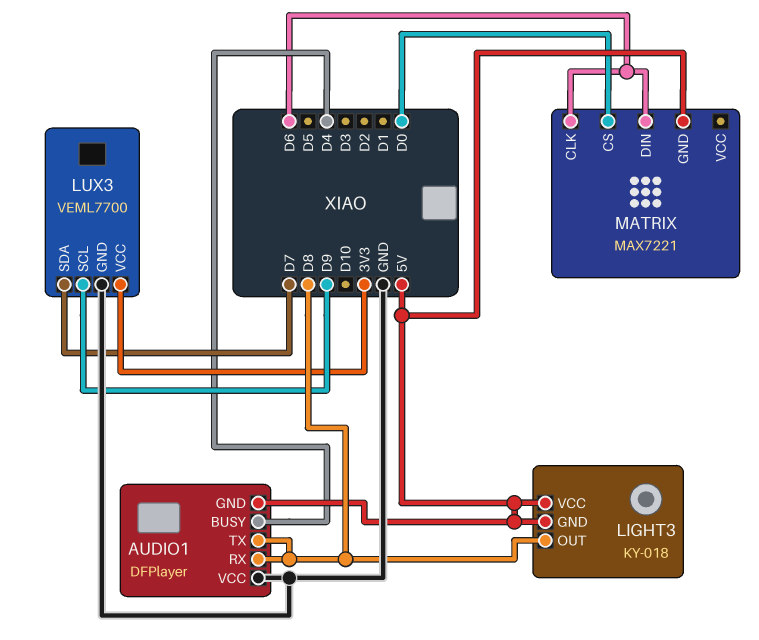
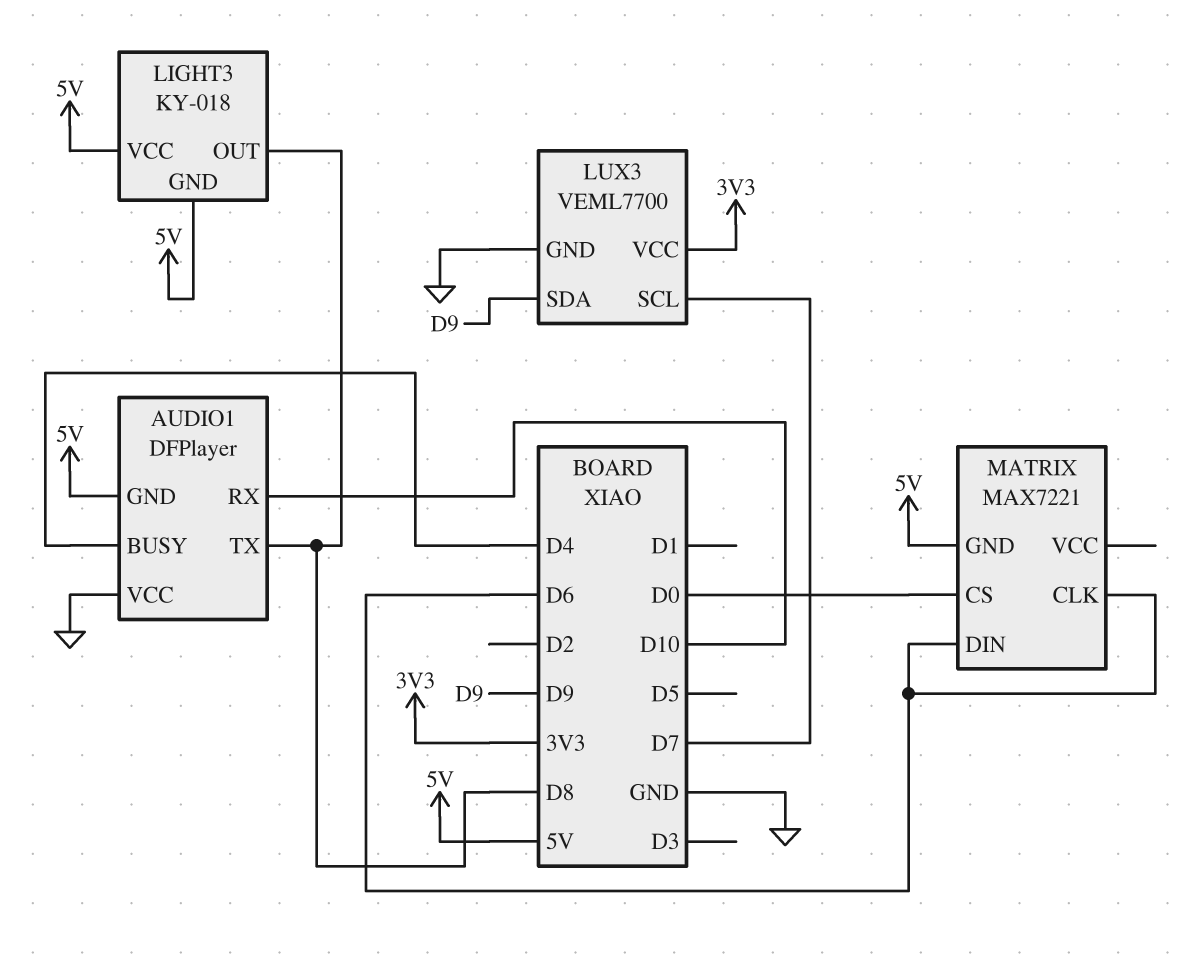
AUDIO1 pin RX: D8 -> D10
LUX3 pin SCL: D9 -> D7
LUX3 pin SDA: D7 -> D9

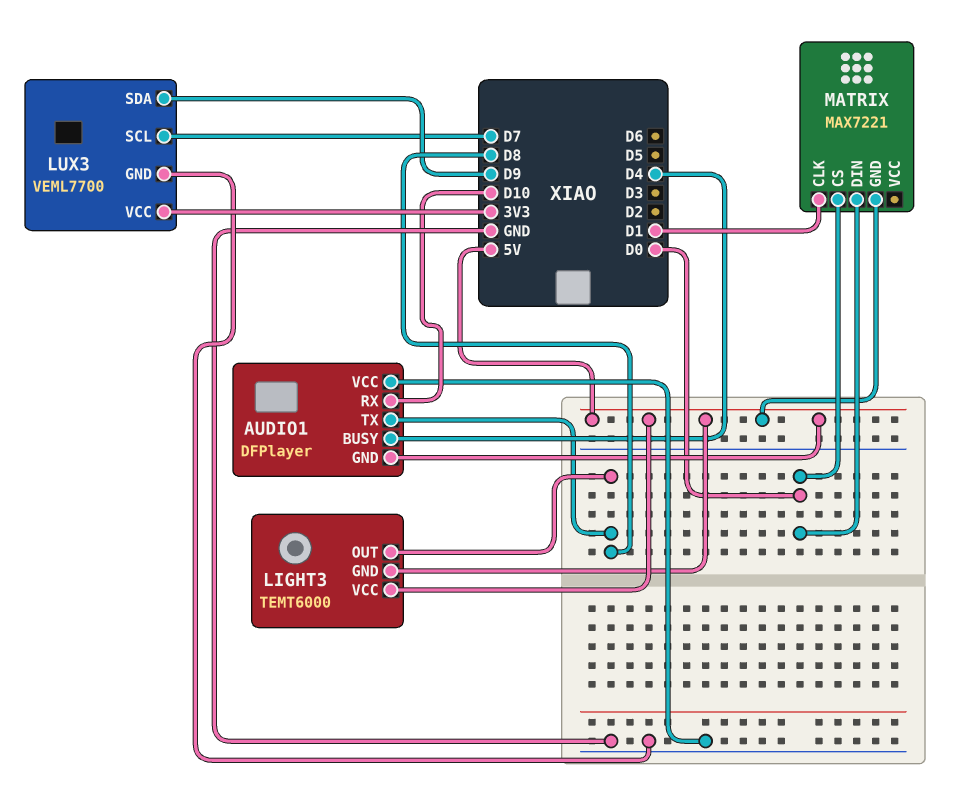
LIGHT3: KY-018 -> TEMT6000
MATRIX pin CLK: D6 -> D1
MATRIX pin DIN: D6 -> D0

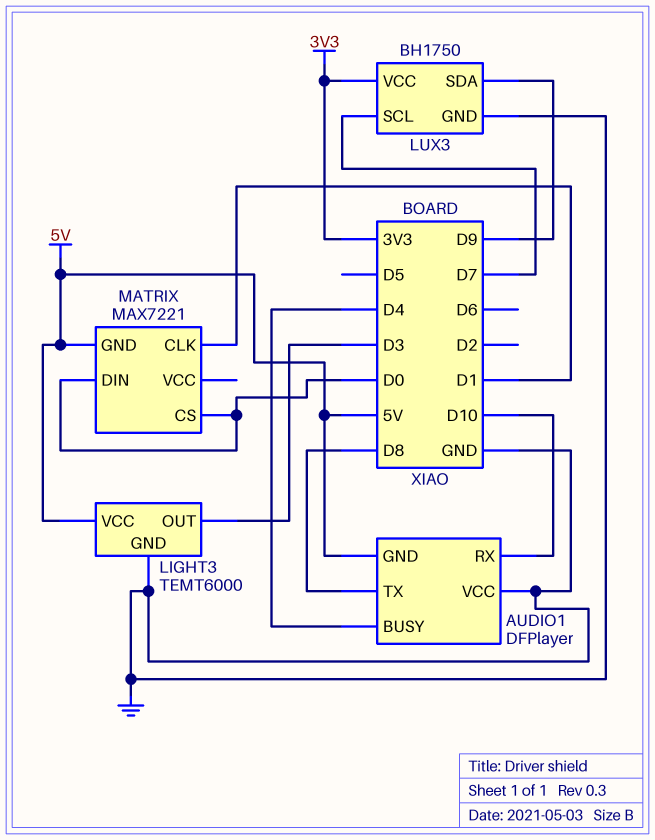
LIGHT3 pin GND: 5V -> GND
LIGHT3 pin OUT: D8 -> D3
LUX3: VEML7700 -> BH1750

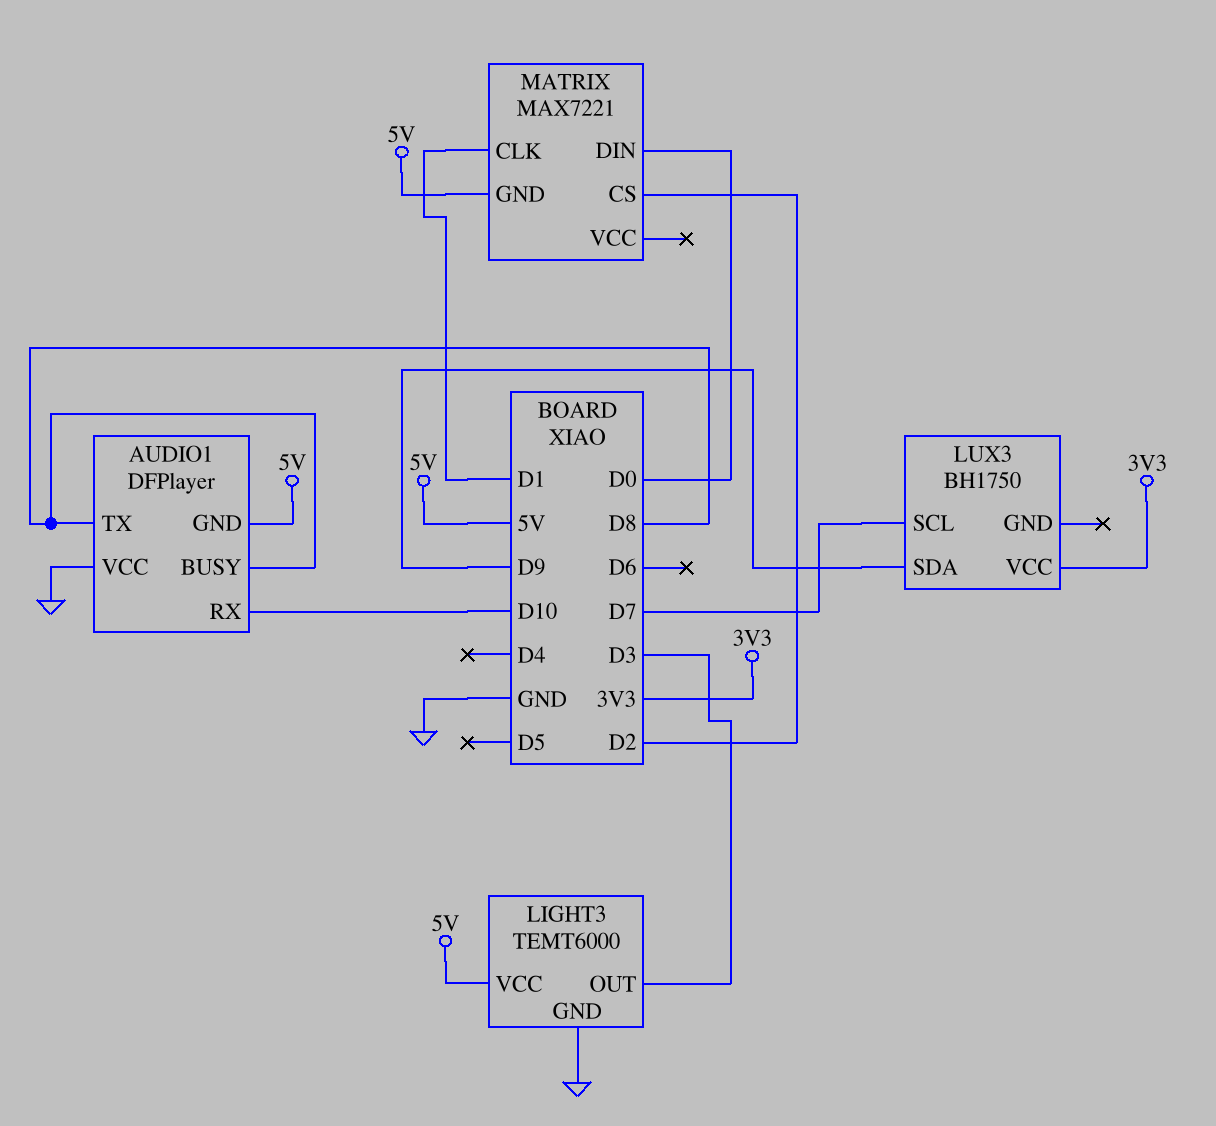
AUDIO1 pin BUSY: D4 -> D8
LUX3 pin GND: GND -> none
MATRIX pin CS: D0 -> D2

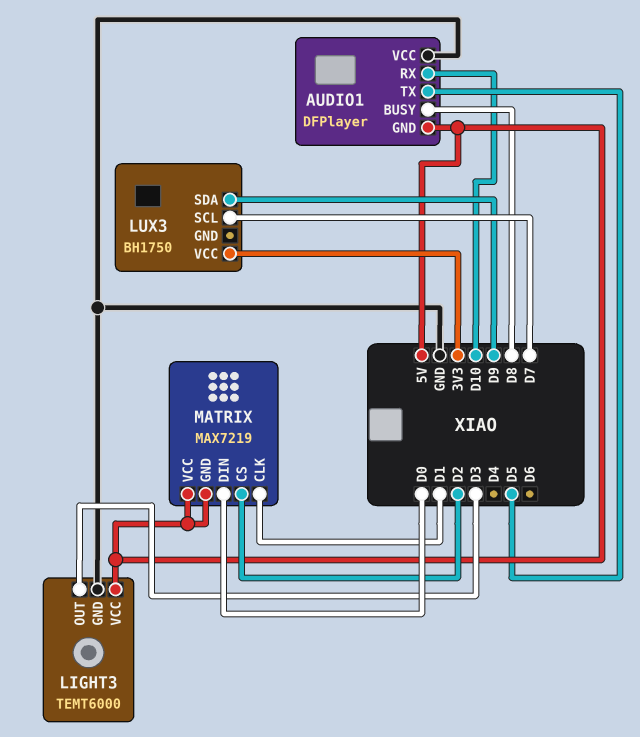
AUDIO1 pin TX: D8 -> D5
MATRIX: MAX7221 -> MAX7219
MATRIX pin VCC: none -> 5V

